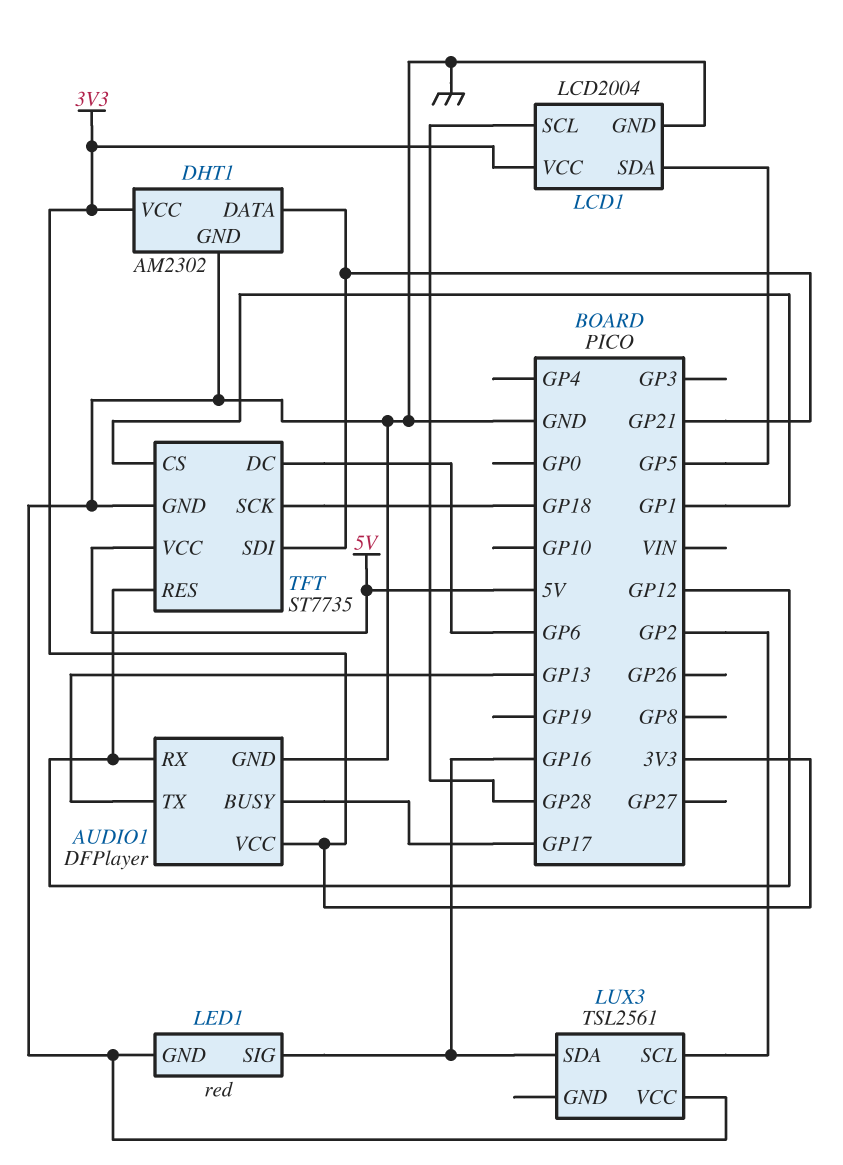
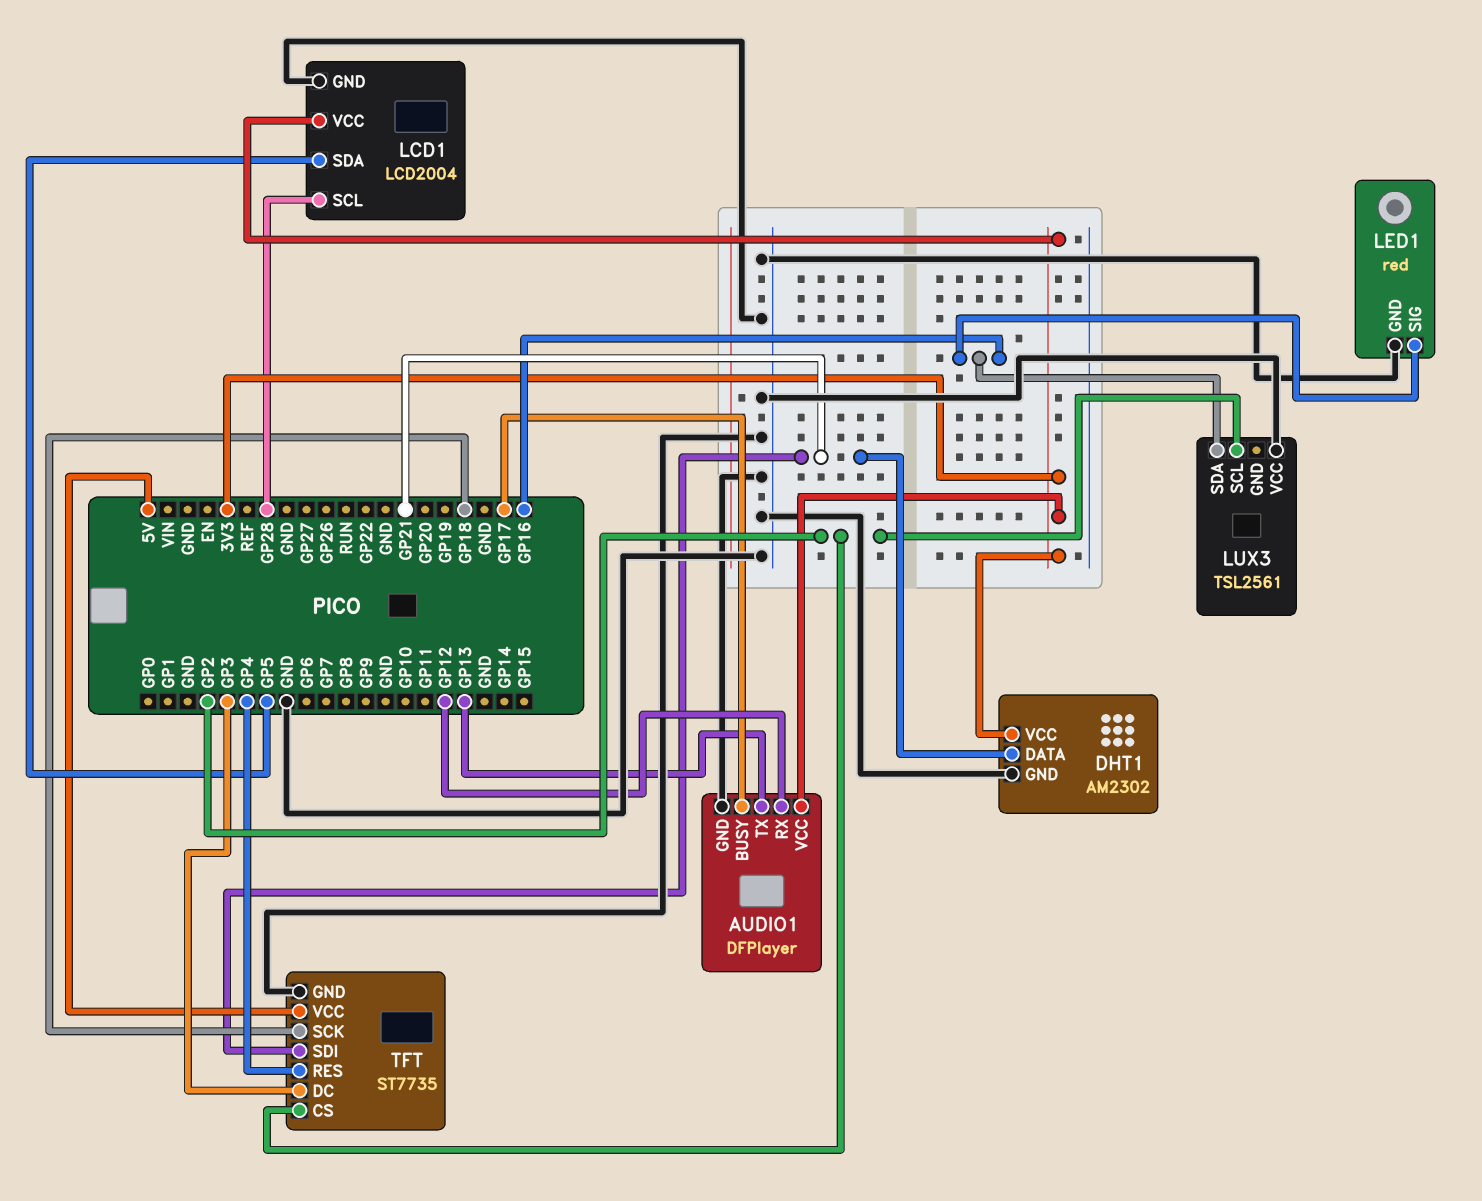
TFT pin CS: GP1 -> GP2
TFT pin DC: GP6 -> GP3
TFT pin RES: GP12 -> GP4

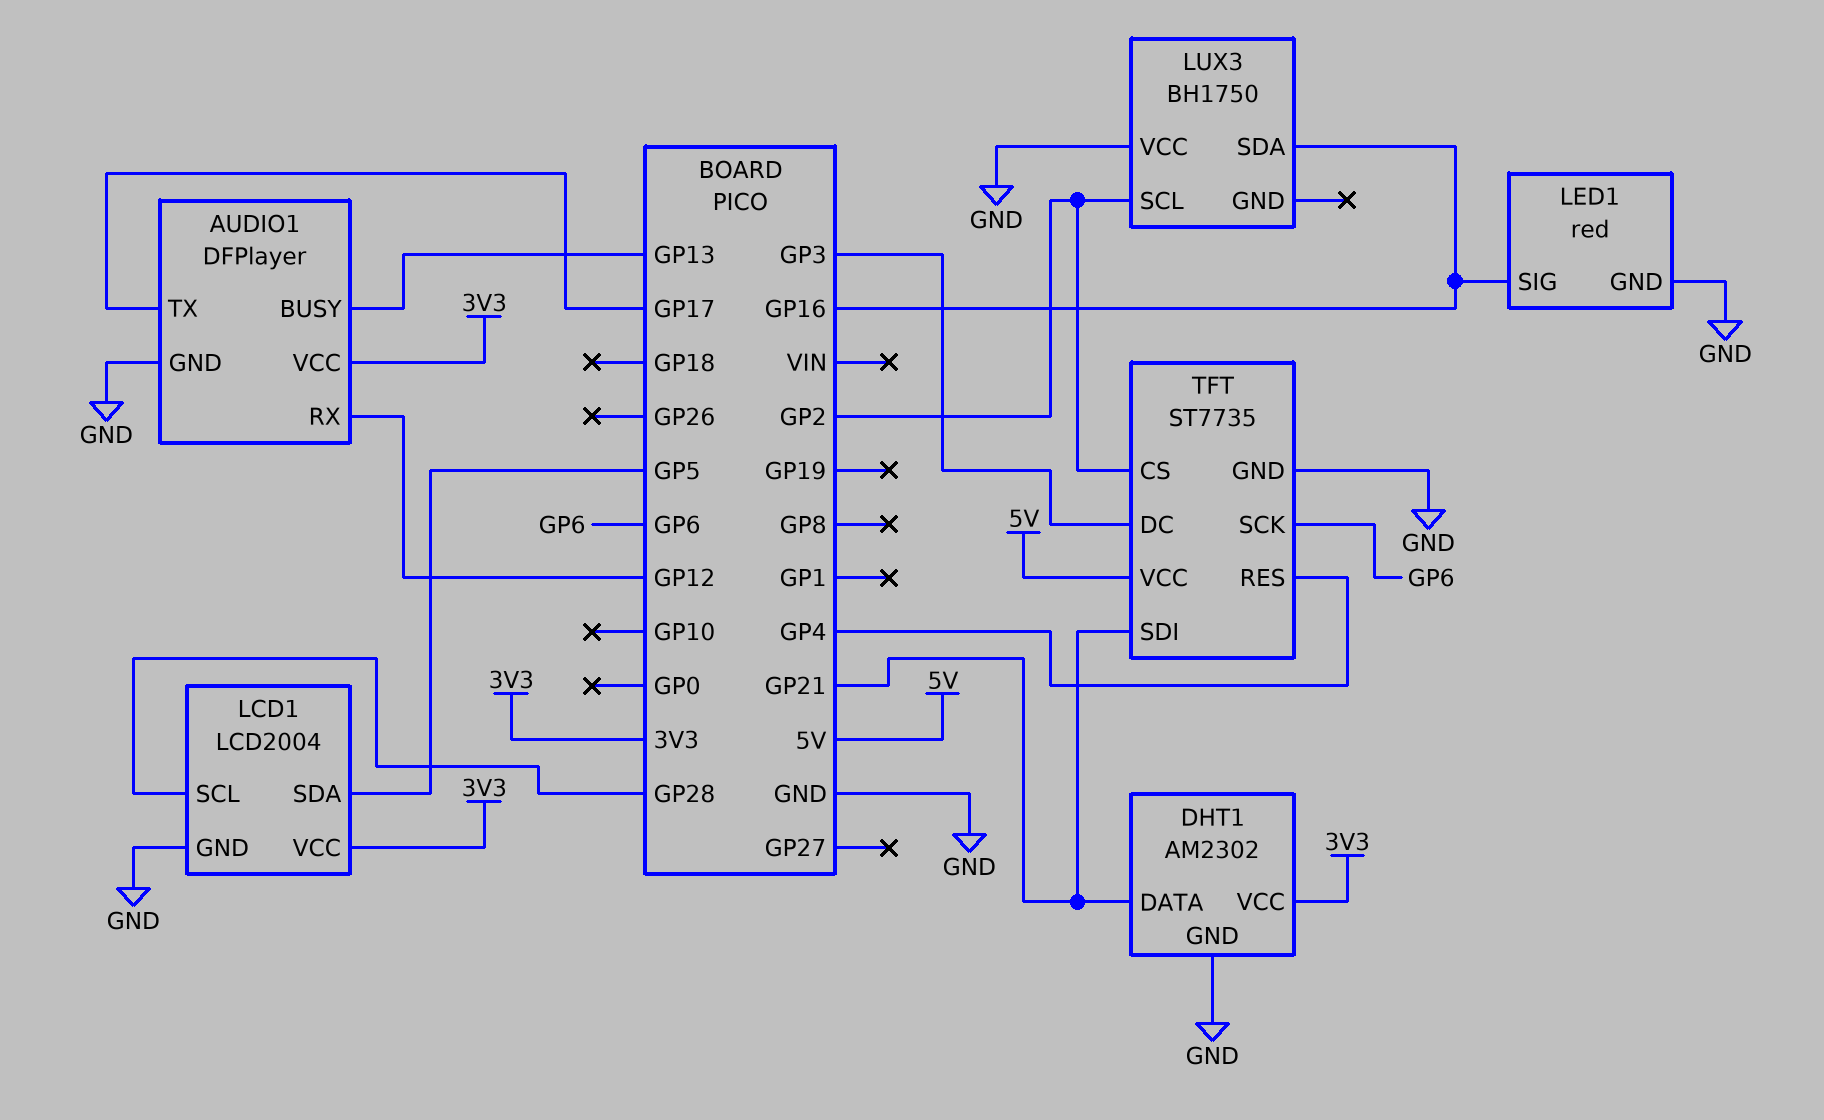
AUDIO1 pin BUSY: GP17 -> GP13
AUDIO1 pin TX: GP13 -> GP17
LUX3: TSL2561 -> BH1750
TFT pin SCK: GP18 -> GP6

